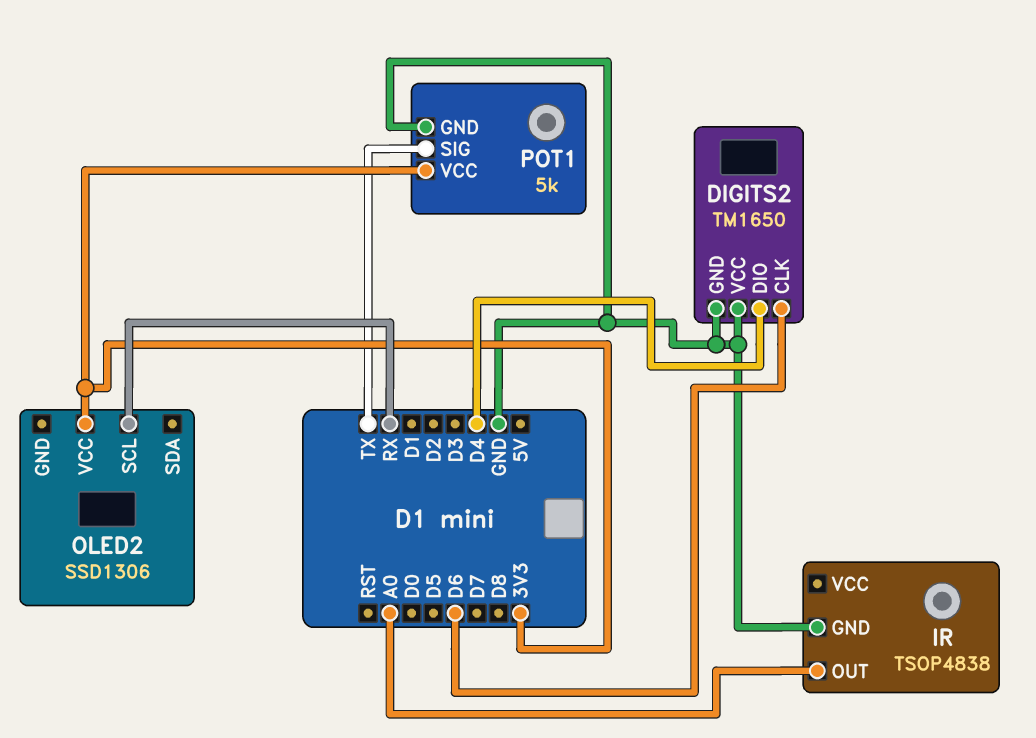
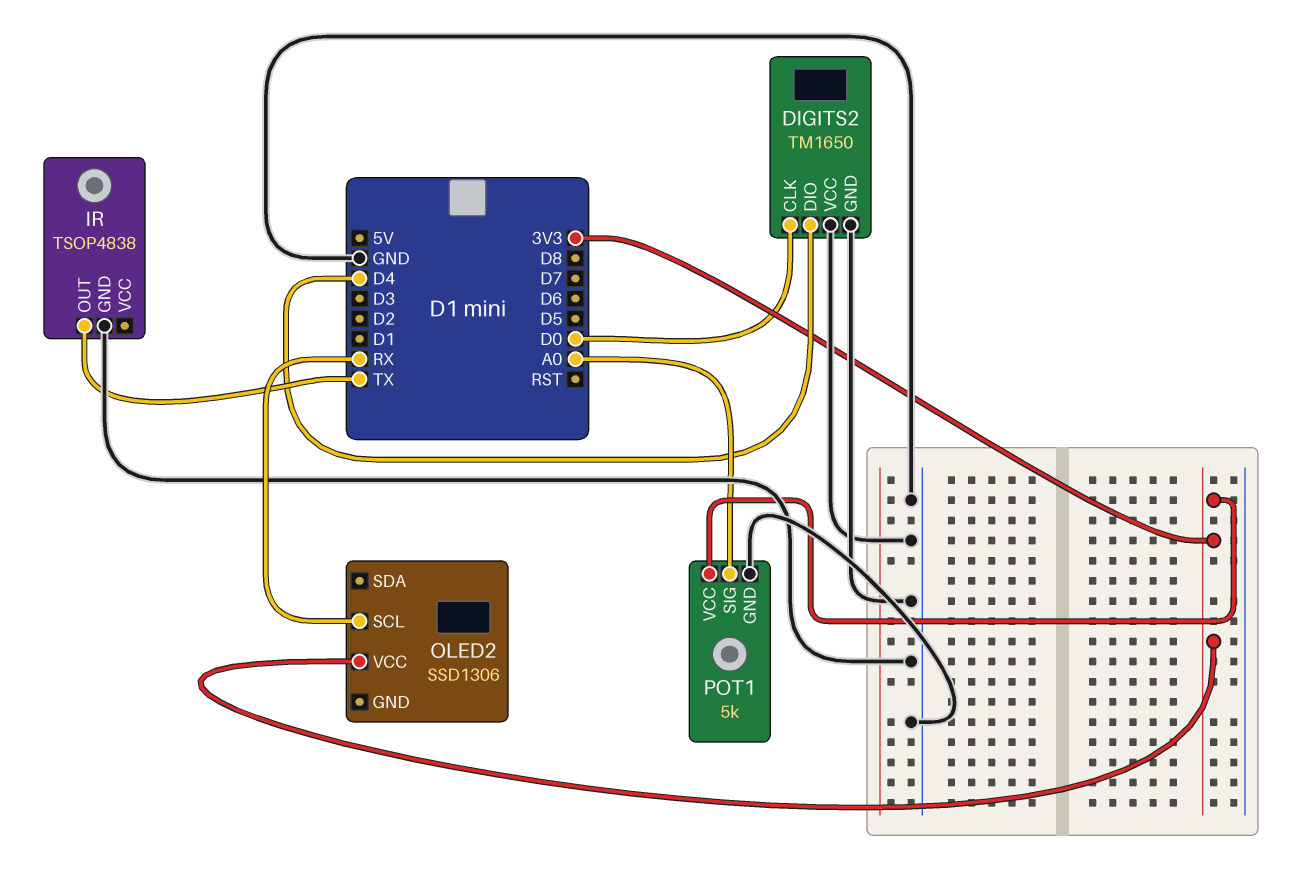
DIGITS2 pin CLK: D6 -> D0
IR pin OUT: A0 -> TX
POT1 pin SIG: TX -> A0

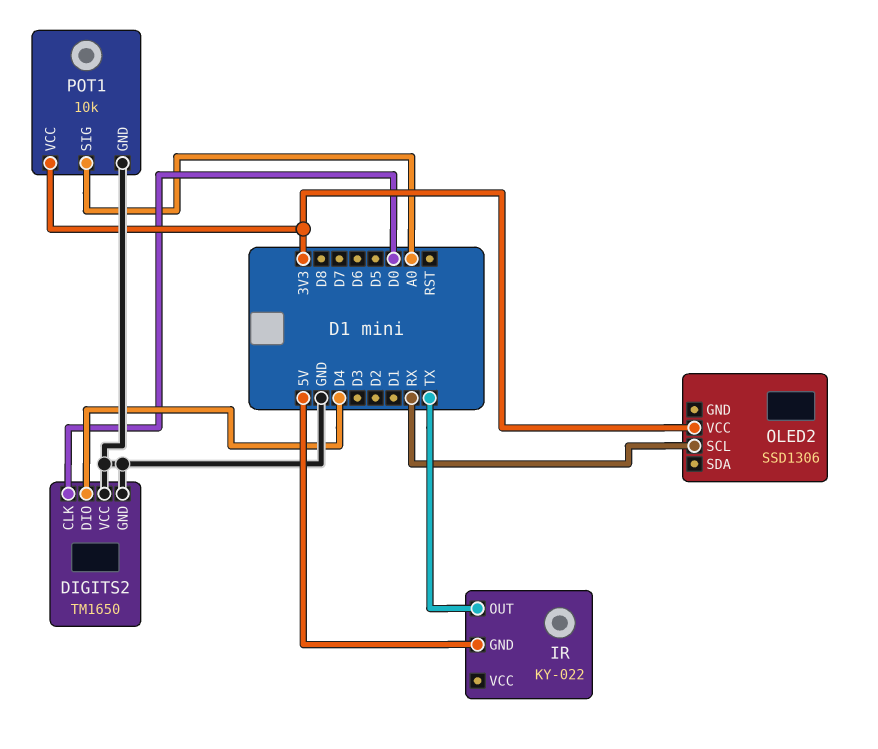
IR: TSOP4838 -> KY-022
IR pin GND: GND -> 5V
POT1: 5k -> 10k

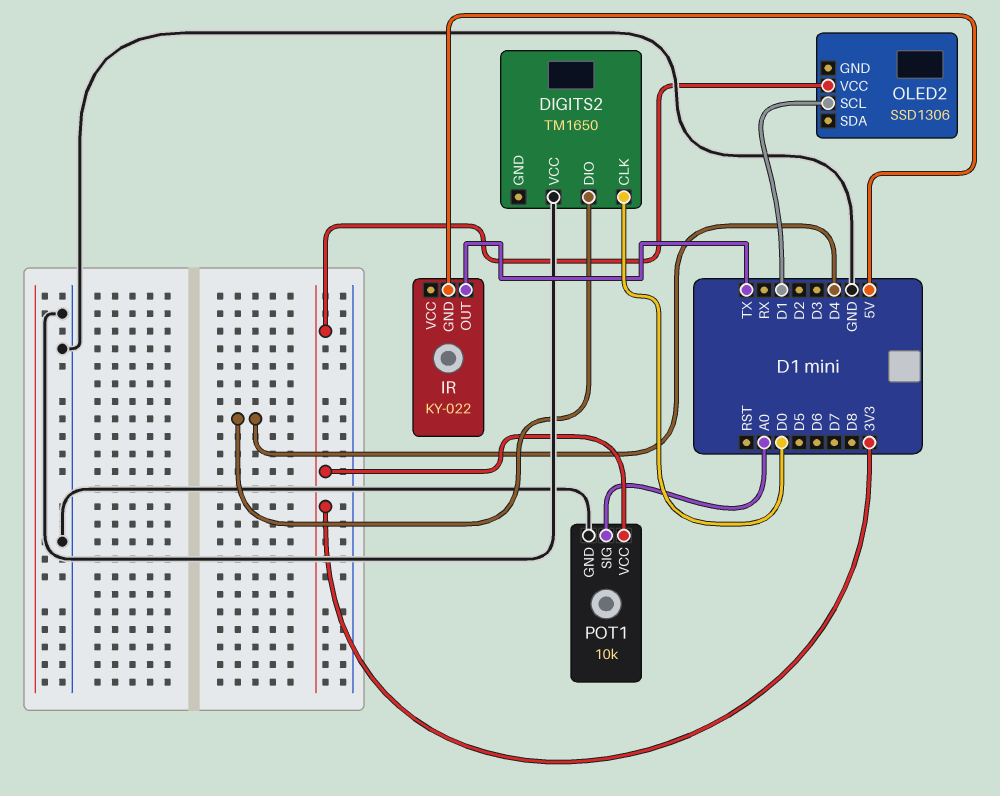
DIGITS2 pin GND: GND -> none
OLED2 pin SCL: RX -> D1

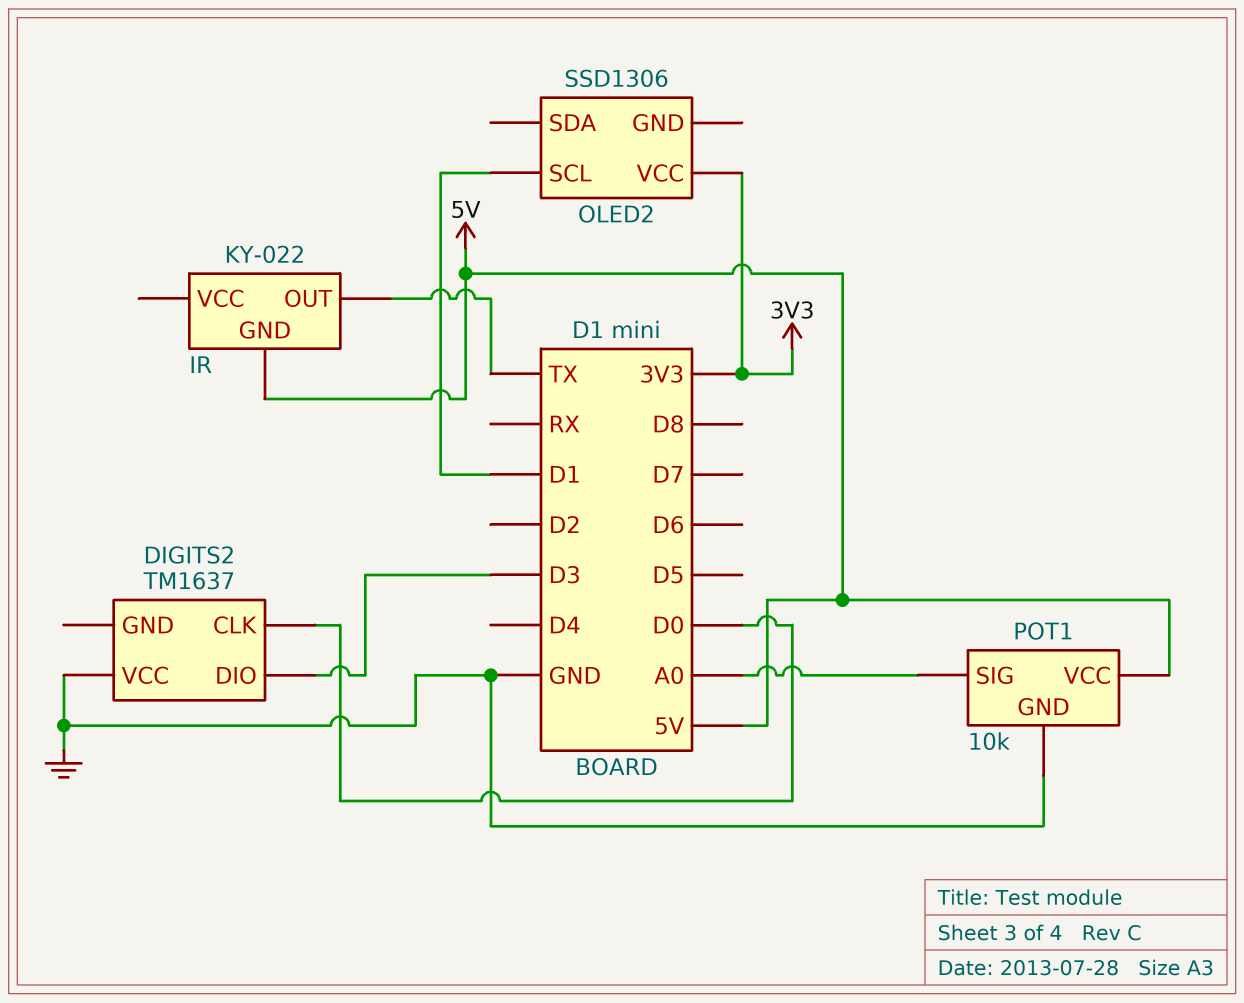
DIGITS2: TM1650 -> TM1637
DIGITS2 pin DIO: D4 -> D3
POT1 pin VCC: 3V3 -> 5V

